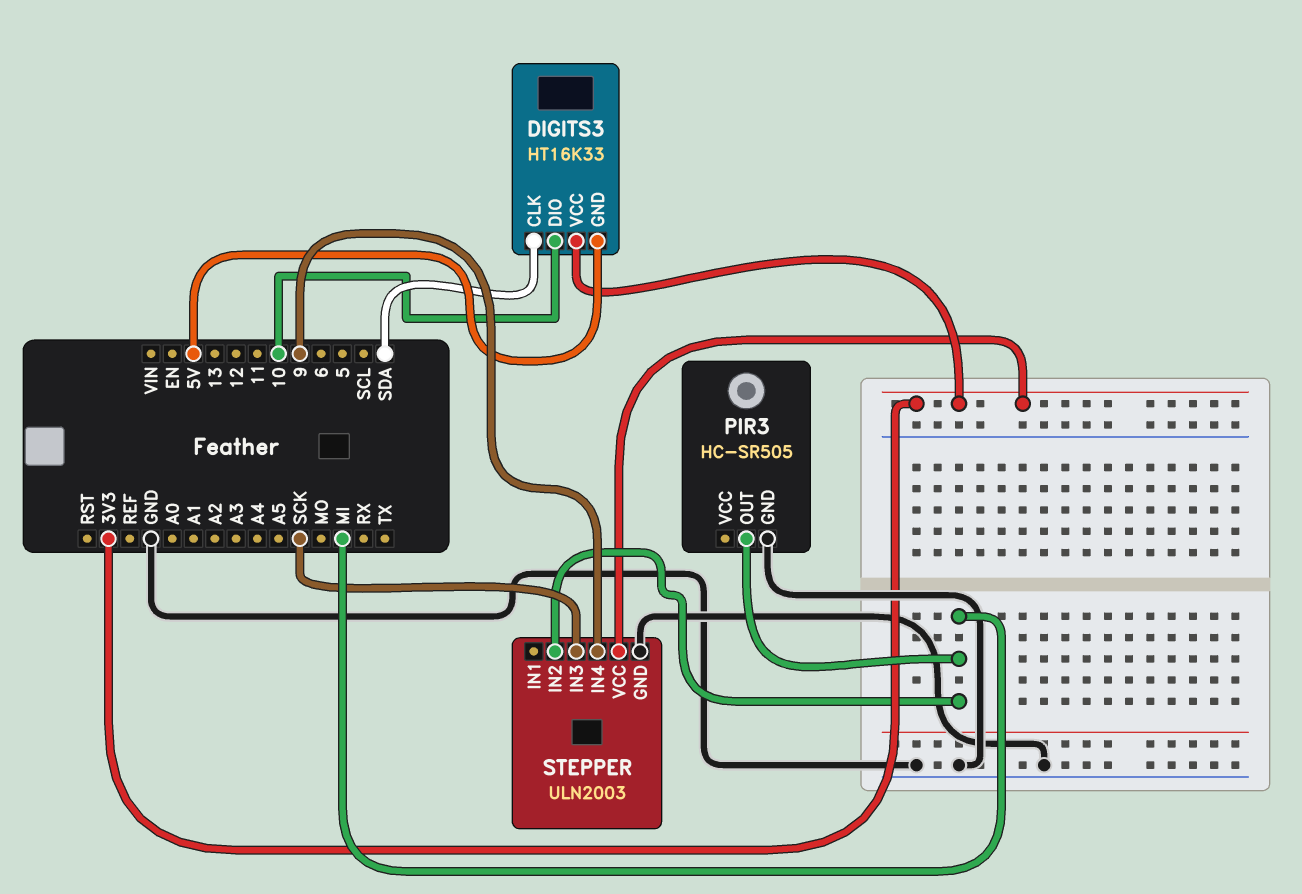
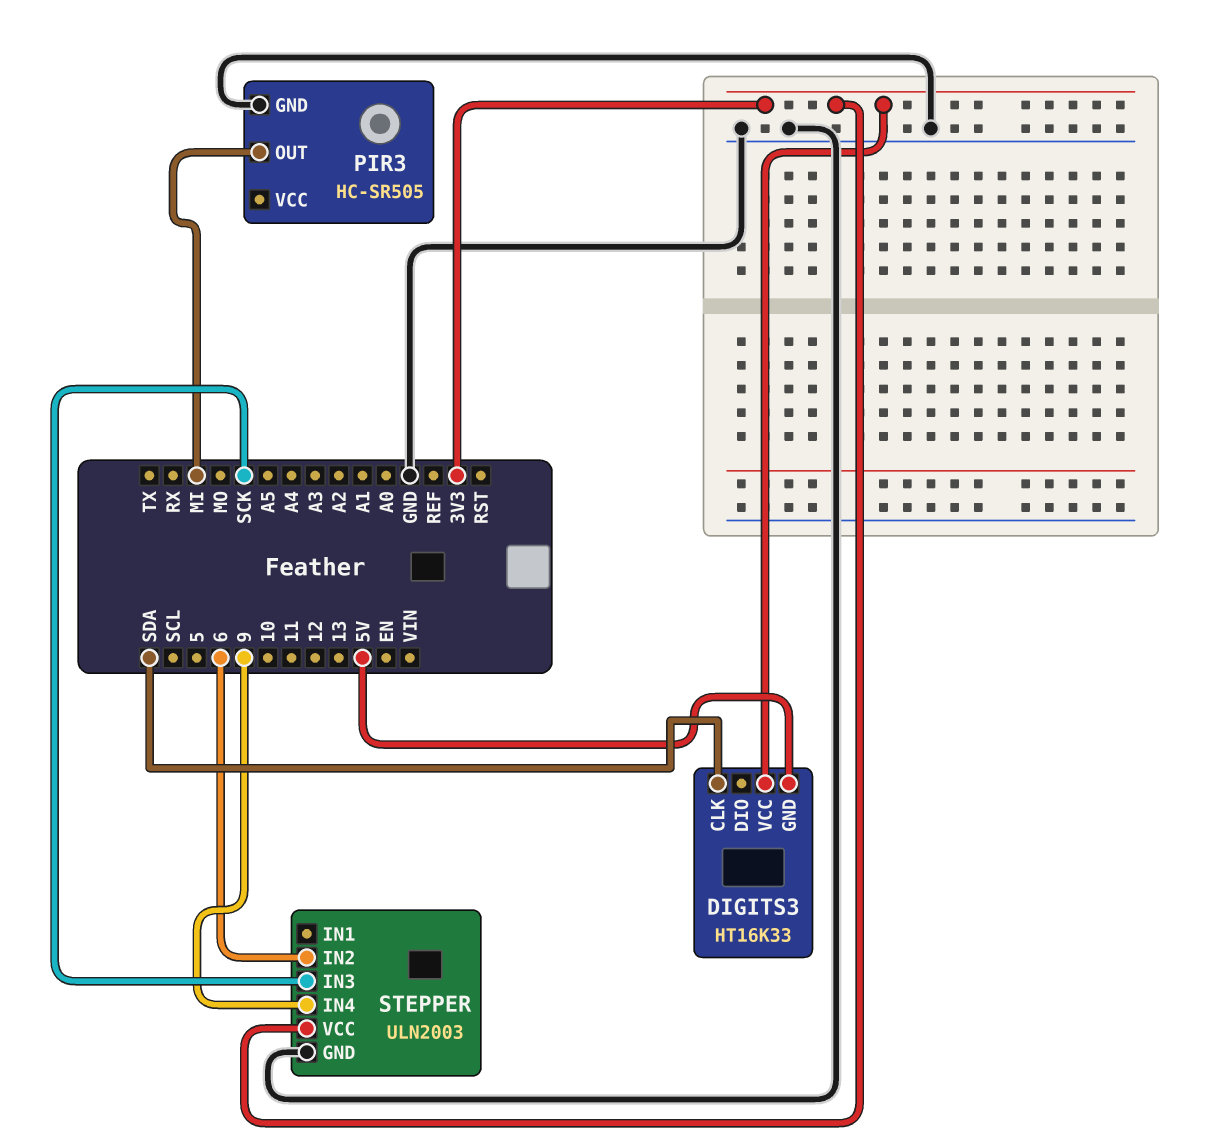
DIGITS3 pin DIO: 10 -> none
STEPPER pin IN2: MI -> 6

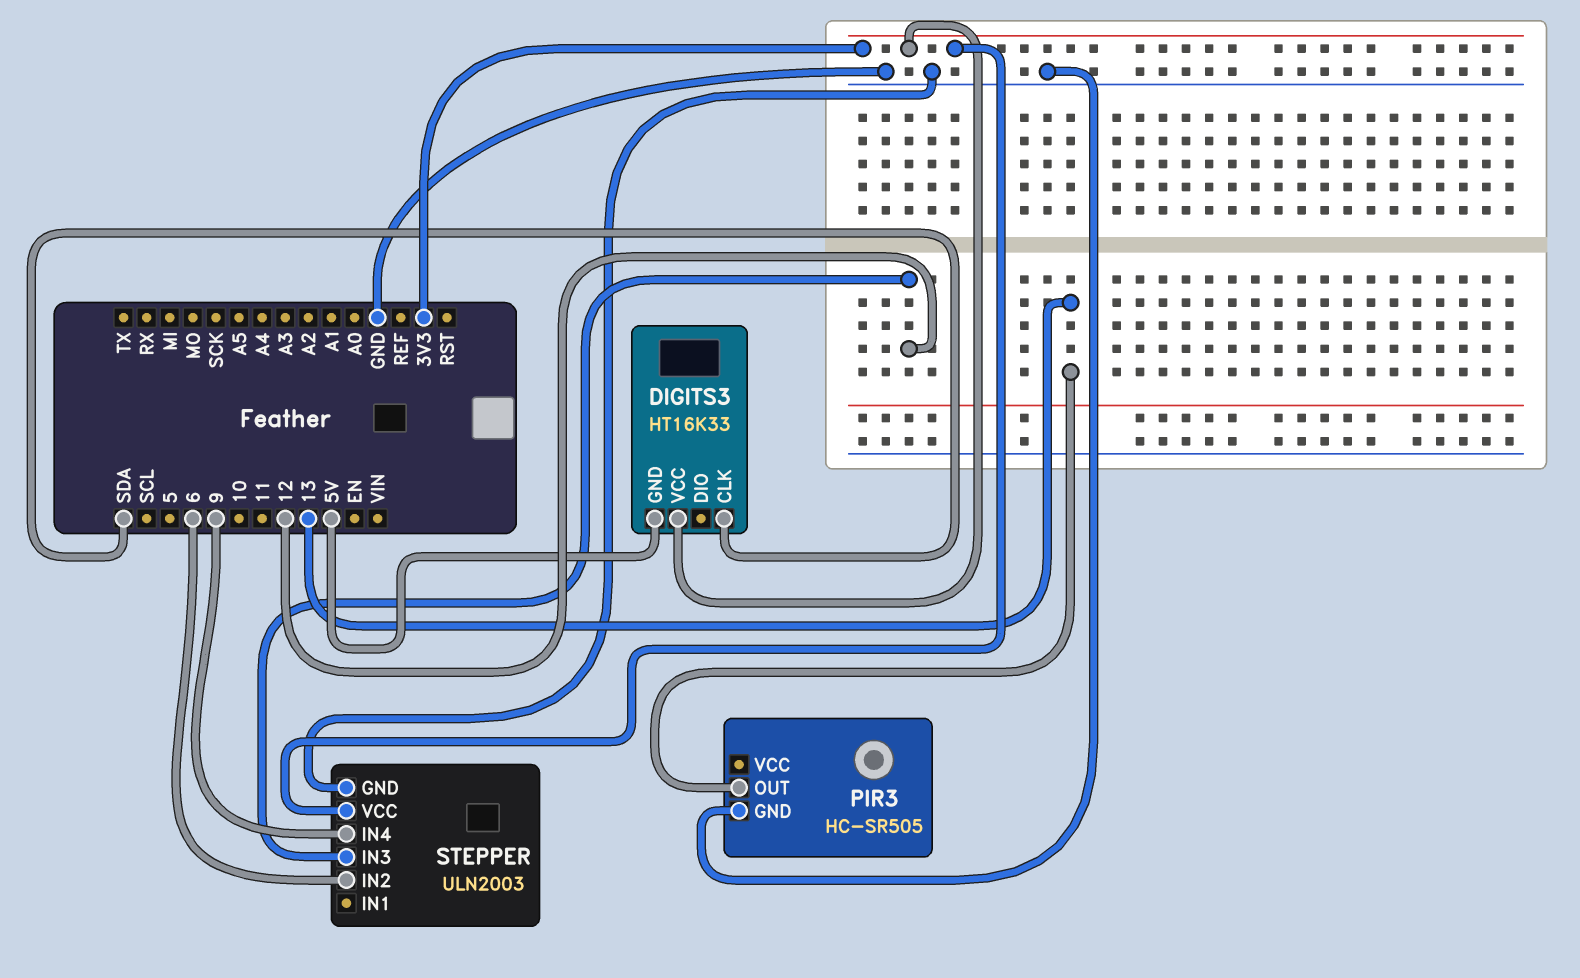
PIR3 pin OUT: MI -> 13
STEPPER pin IN3: SCK -> 12

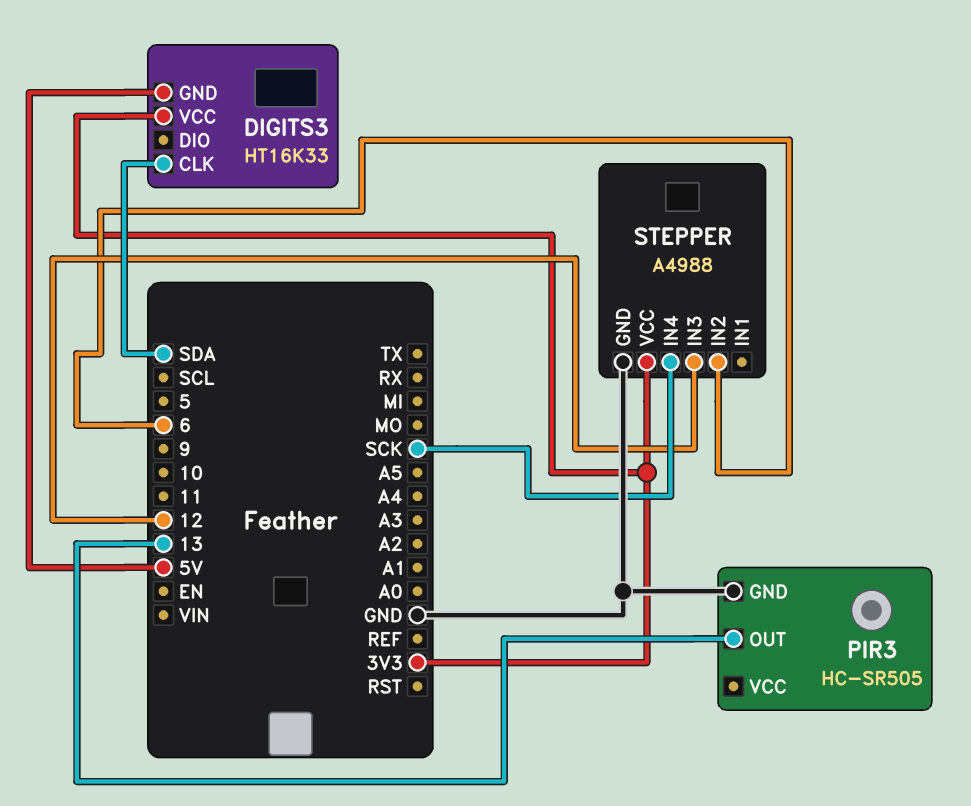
STEPPER: ULN2003 -> A4988
STEPPER pin IN4: 9 -> SCK

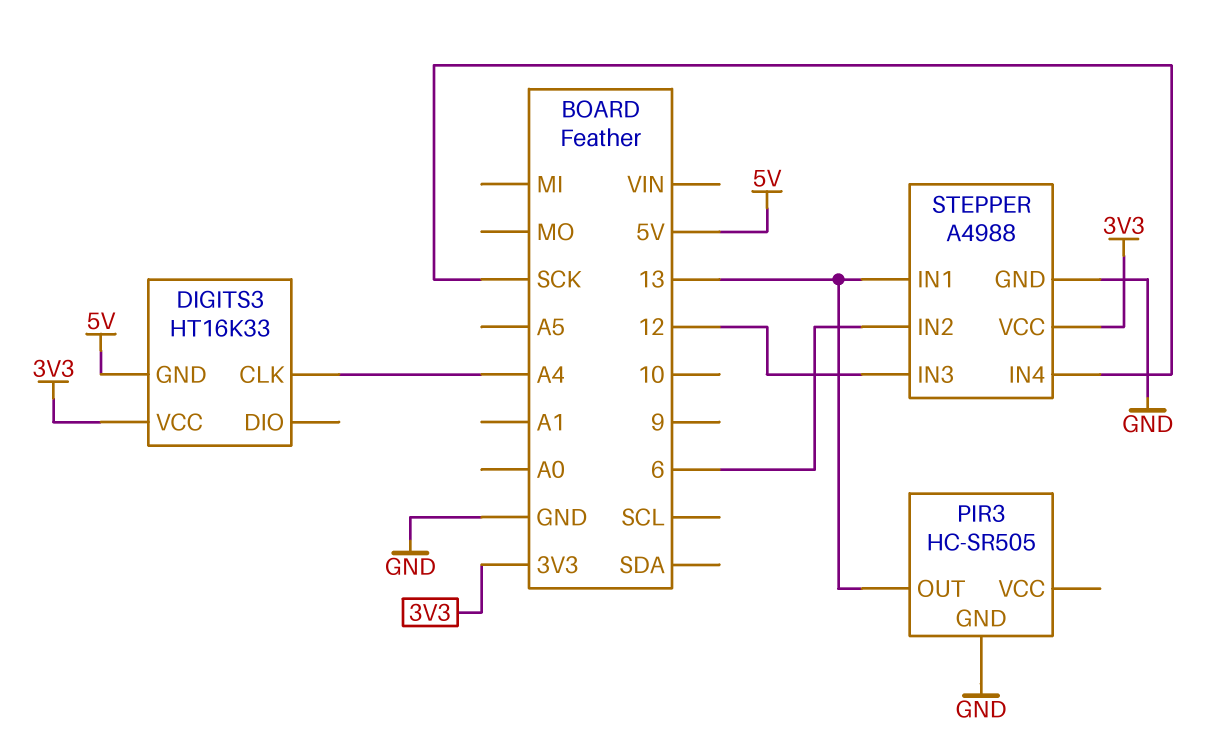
DIGITS3 pin CLK: SDA -> A4
STEPPER pin IN1: none -> 13

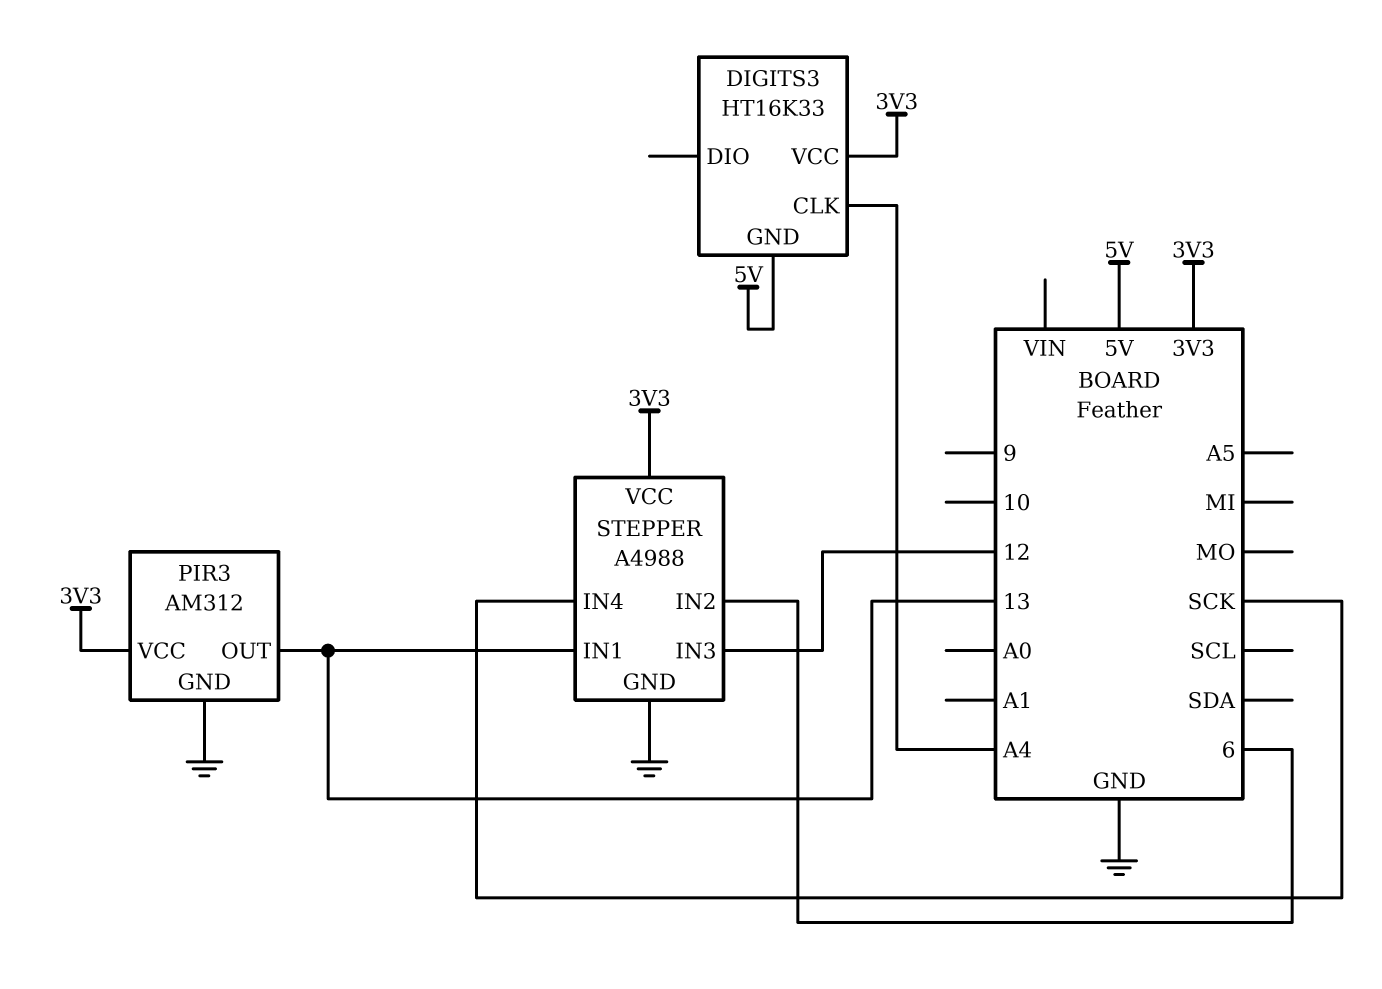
PIR3: HC-SR505 -> AM312
PIR3 pin VCC: none -> 3V3

